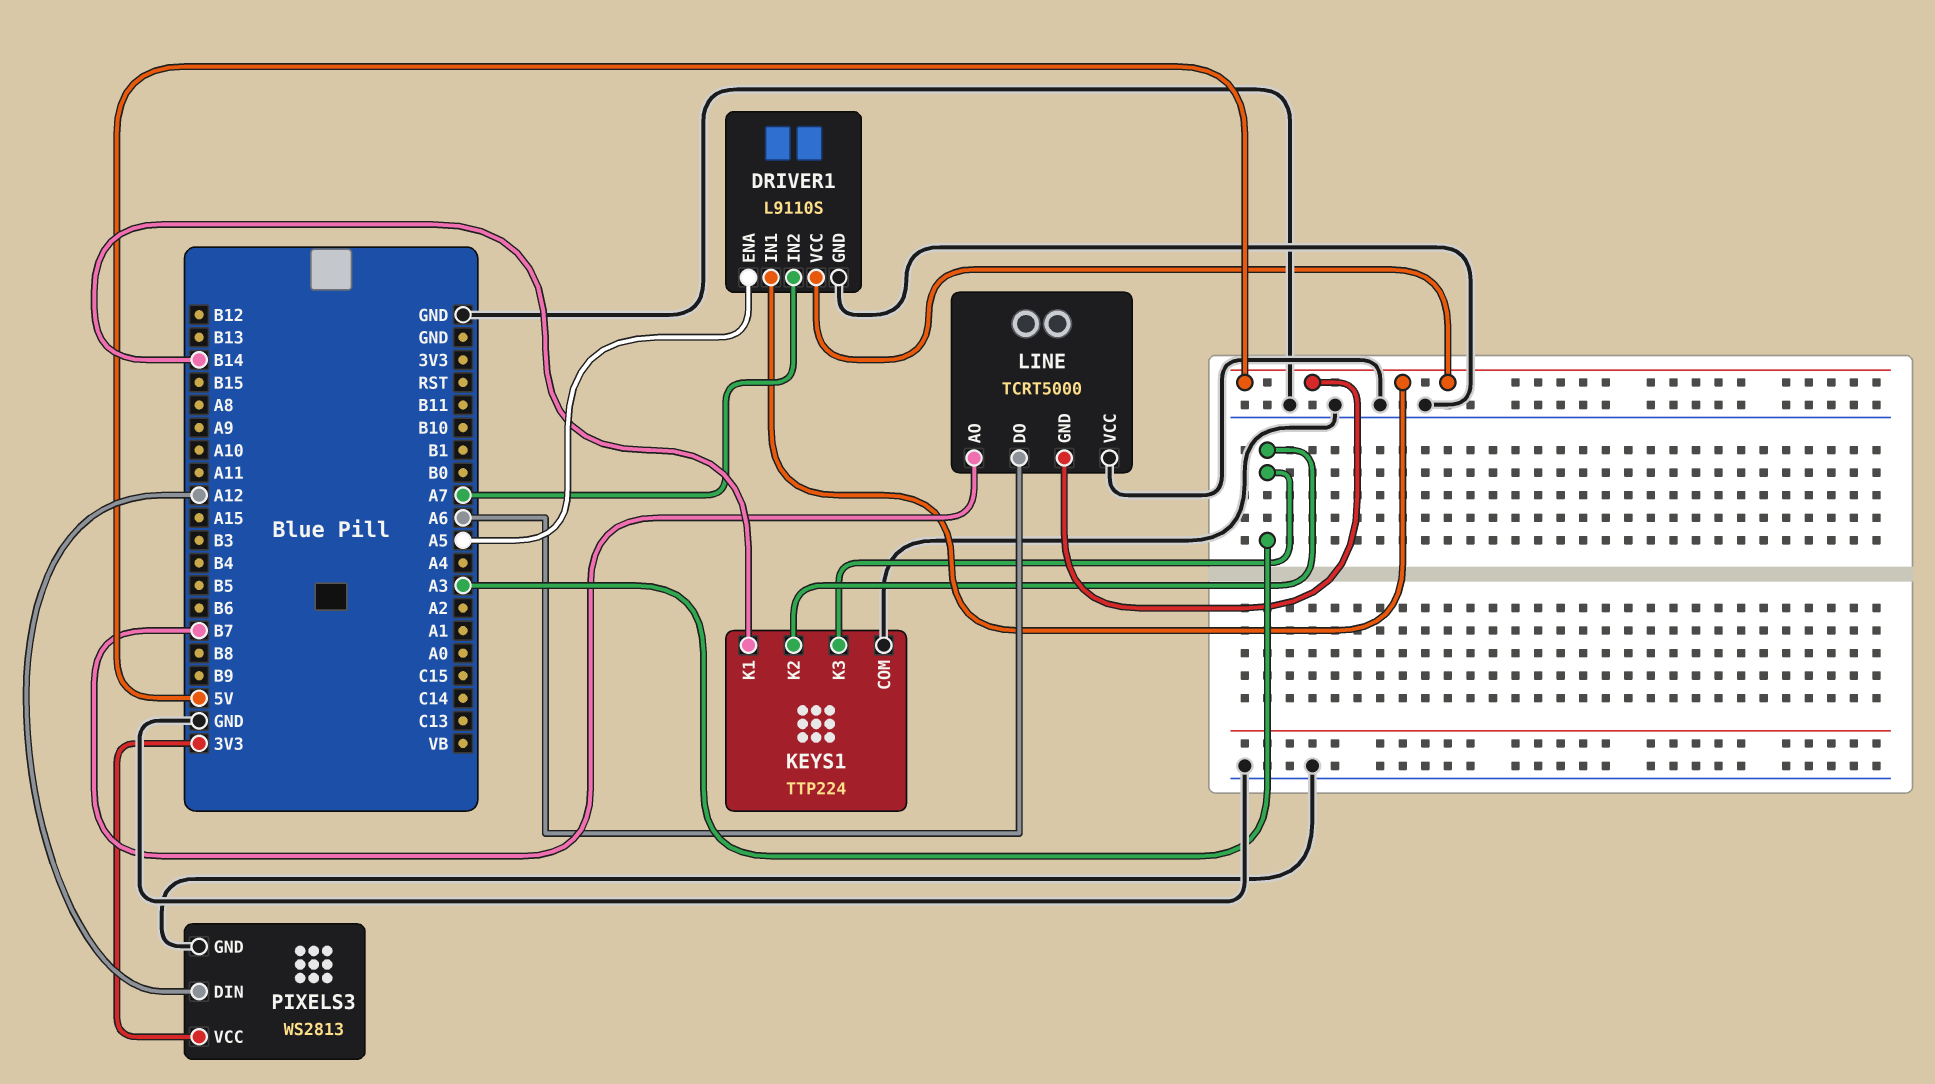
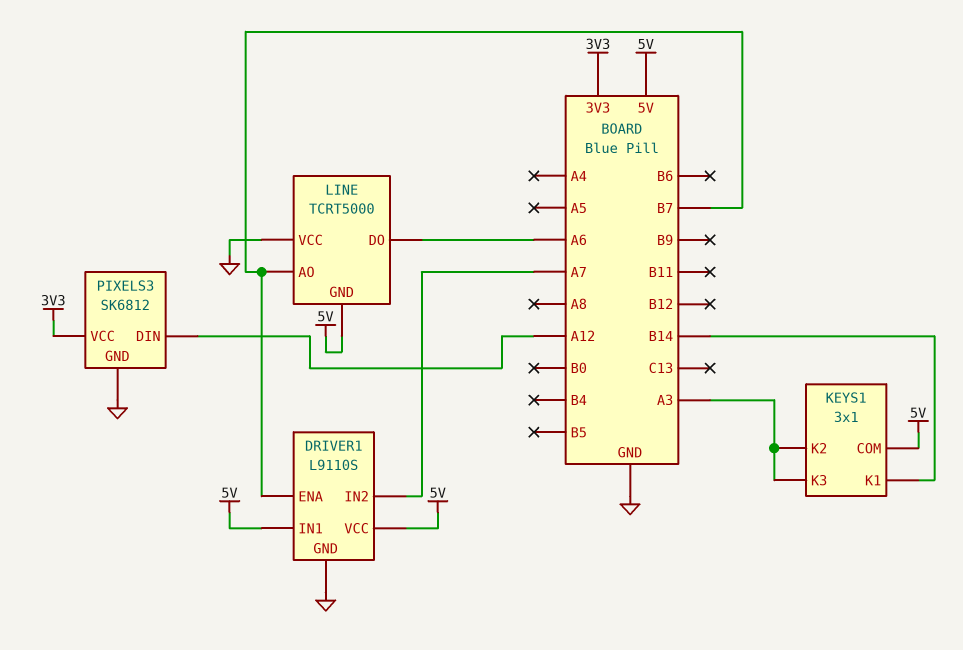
DRIVER1 pin ENA: A5 -> B7
KEYS1: TTP224 -> 3x1
KEYS1 pin COM: GND -> 5V
PIXELS3: WS2813 -> SK6812

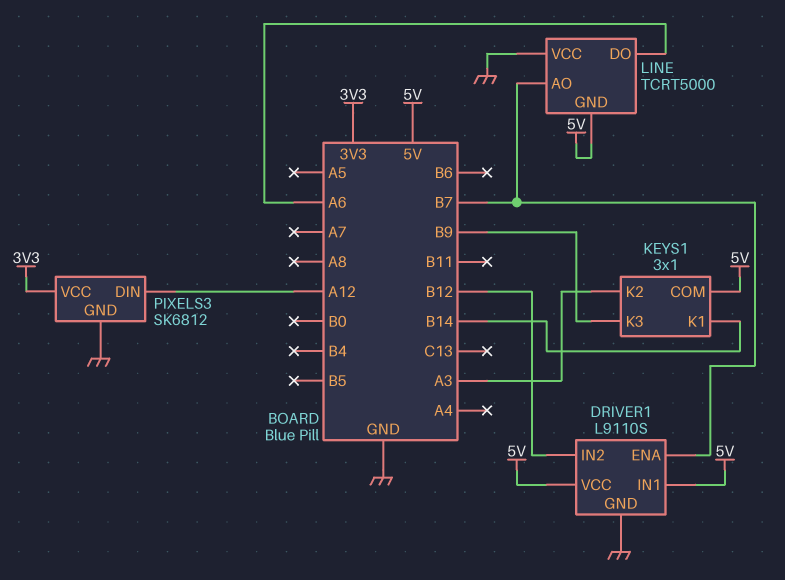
DRIVER1 pin IN2: A7 -> B12
KEYS1 pin K3: A3 -> B9

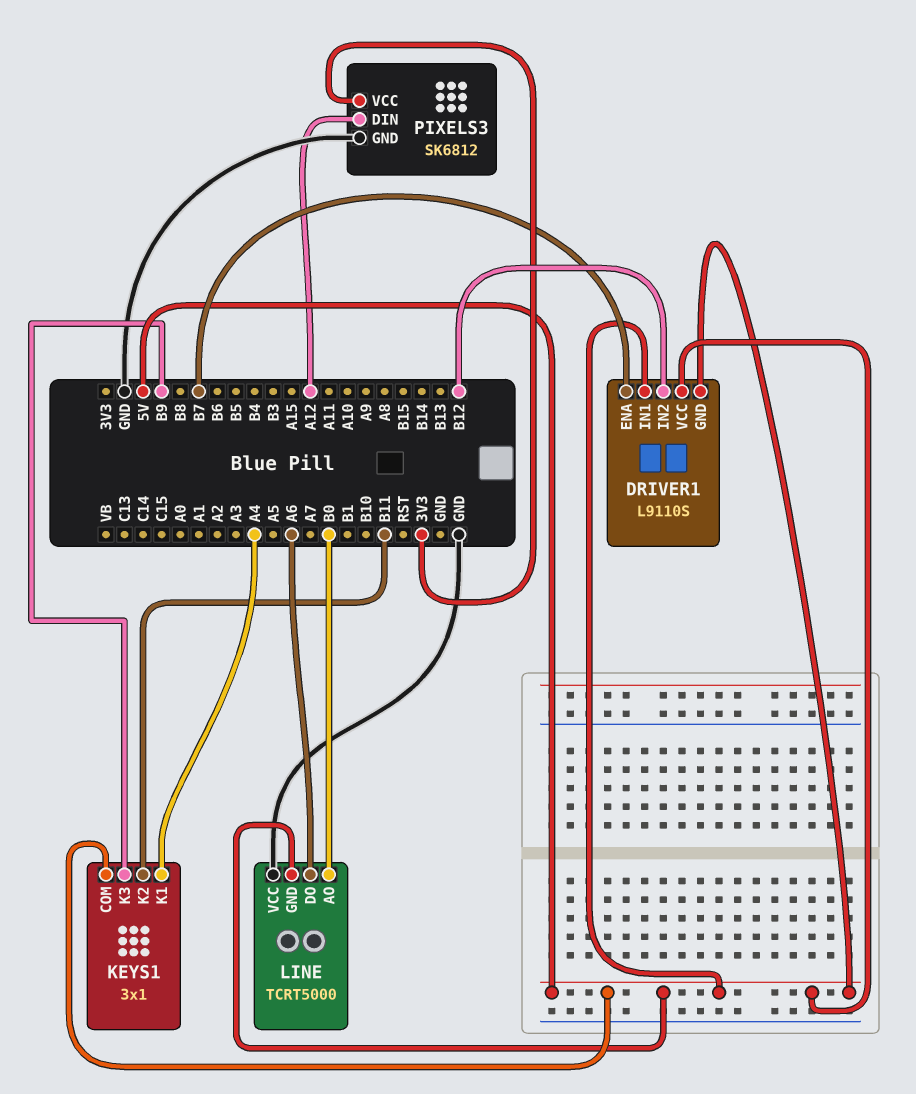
DRIVER1 pin GND: GND -> 5V
KEYS1 pin K1: B14 -> A4
KEYS1 pin K2: A3 -> B11
LINE pin AO: B7 -> B0

